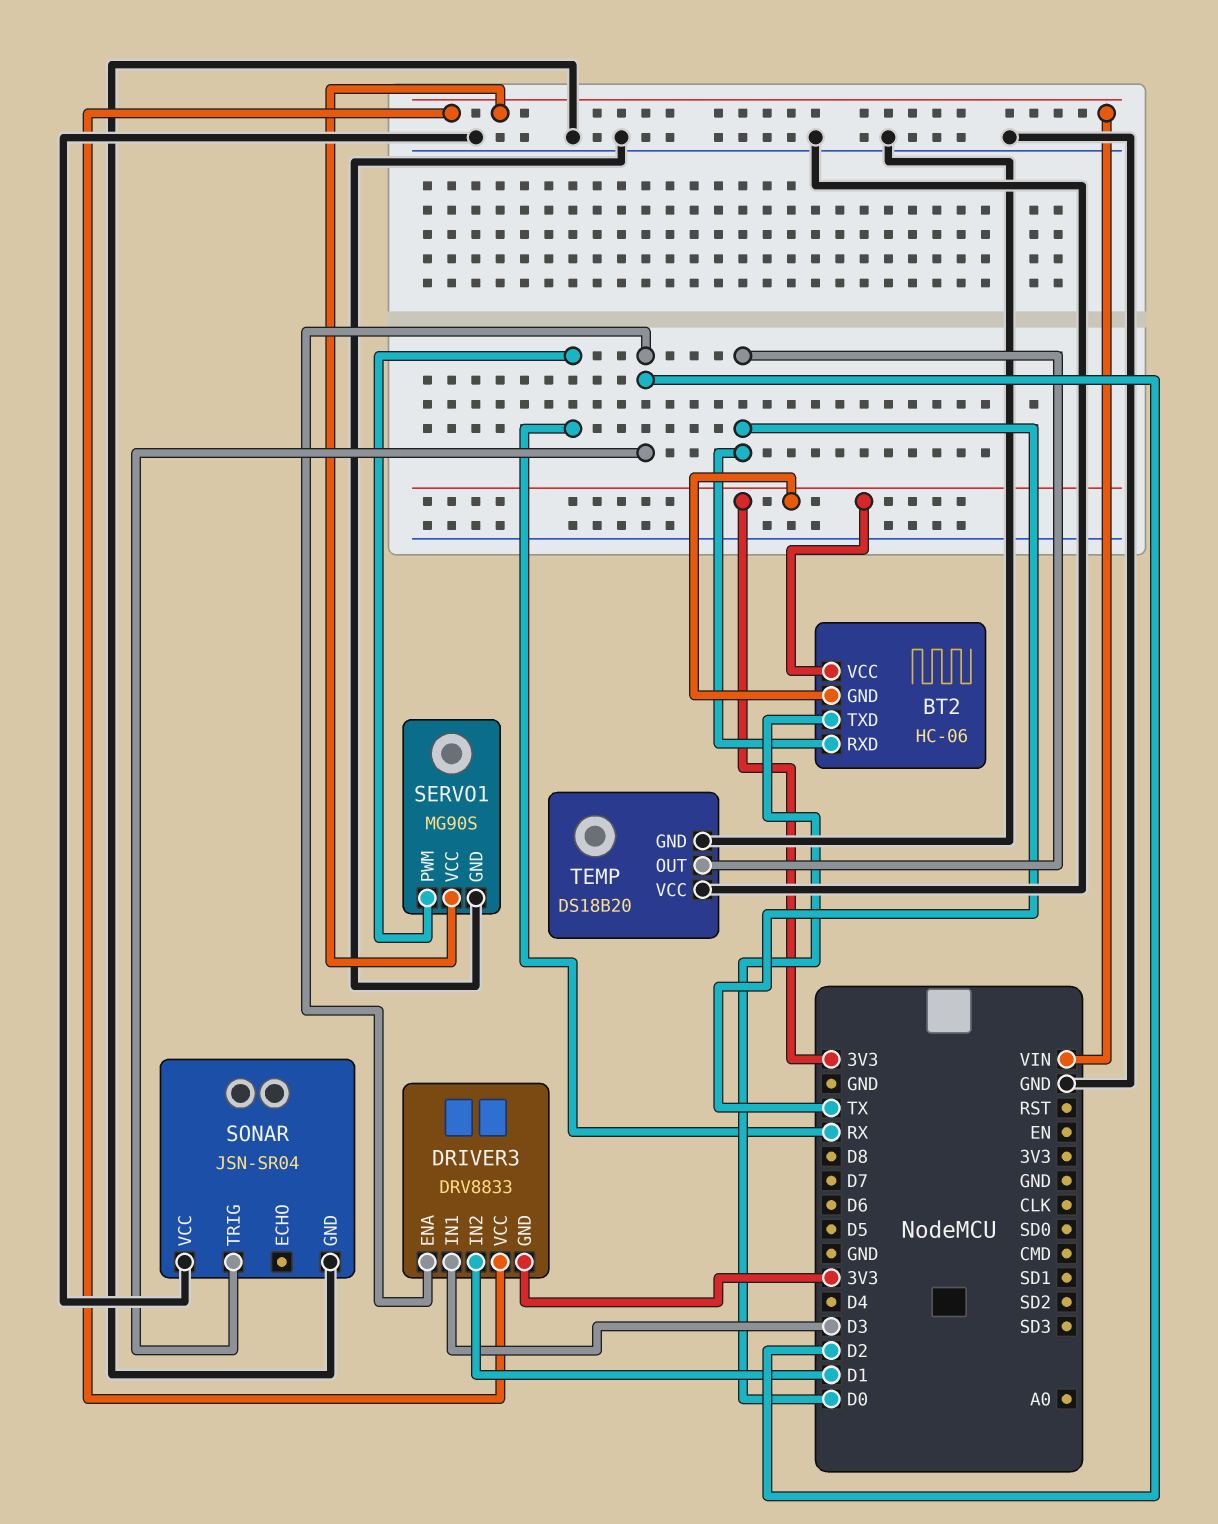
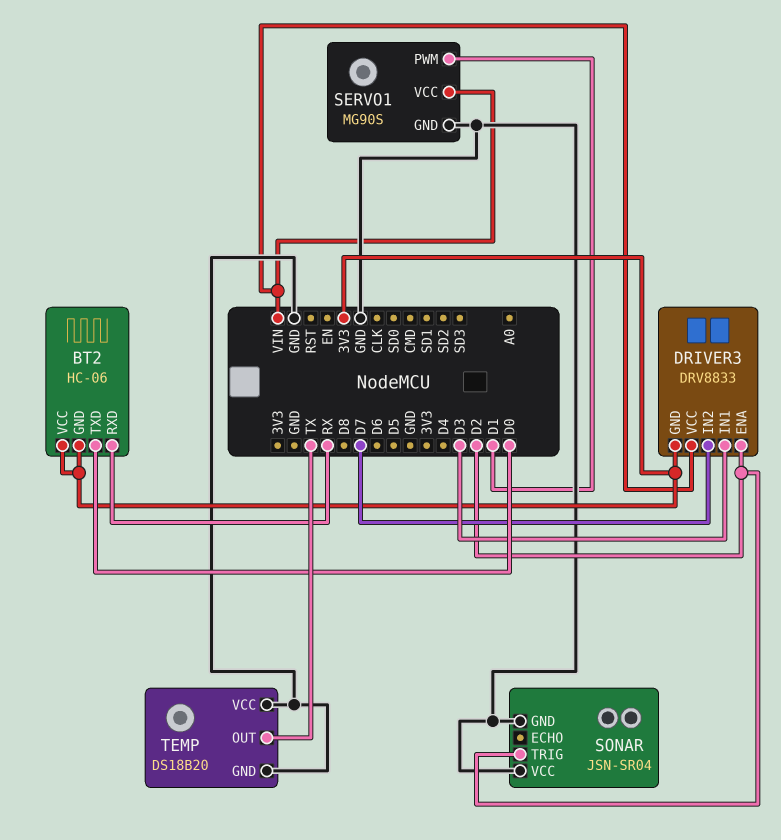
BT2 pin RXD: TX -> RX
DRIVER3 pin IN2: D1 -> D7
SERVO1 pin PWM: RX -> D1

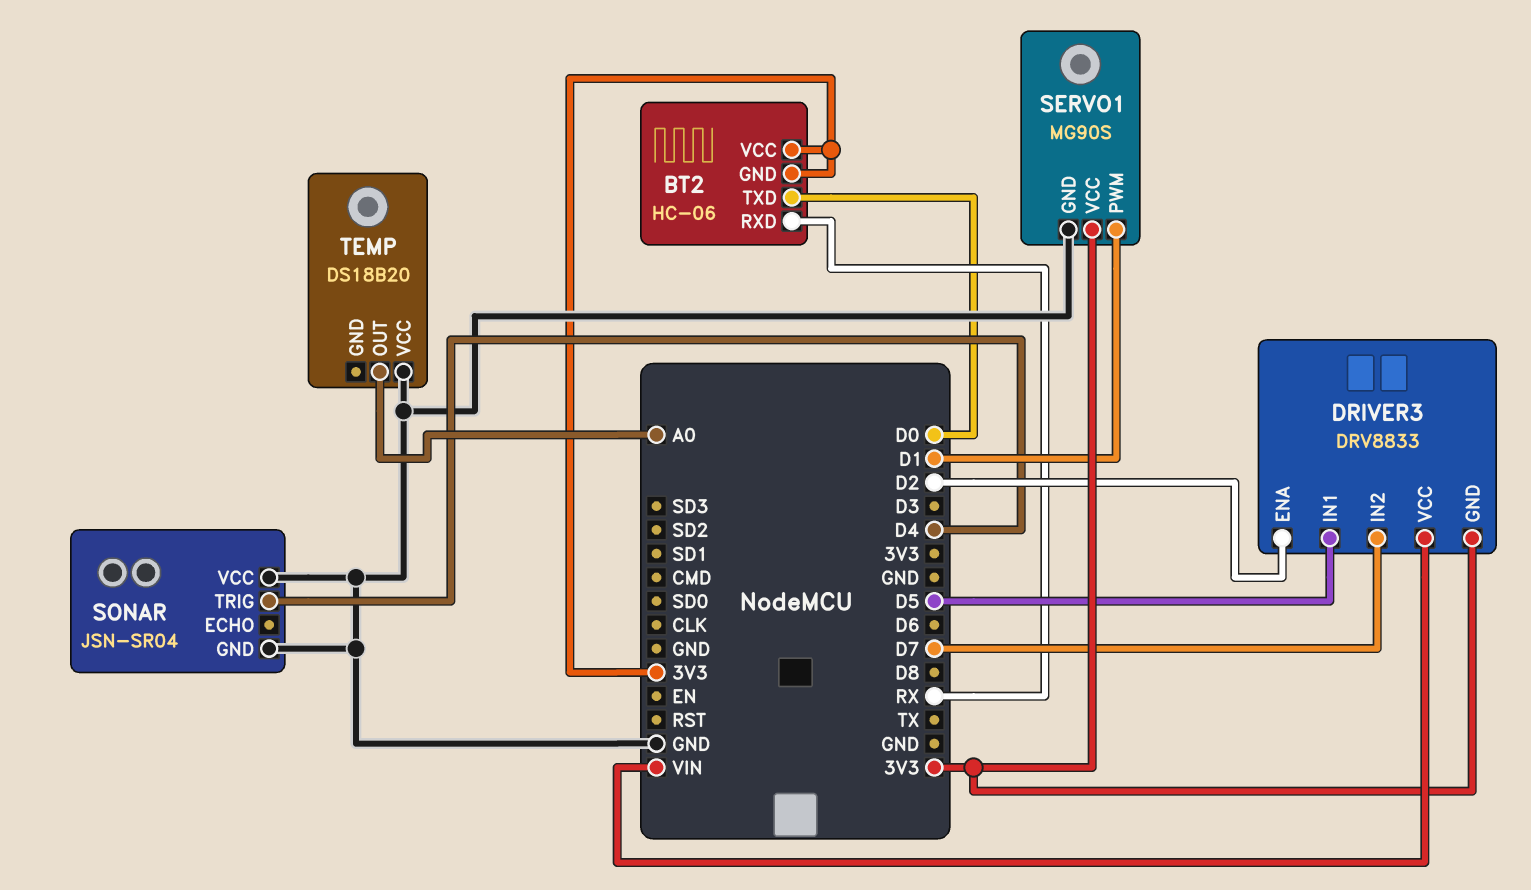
DRIVER3 pin IN1: D3 -> D5
SERVO1 pin VCC: VIN -> 3V3
SONAR pin TRIG: D2 -> D4
TEMP pin GND: GND -> none
TEMP pin OUT: TX -> A0

